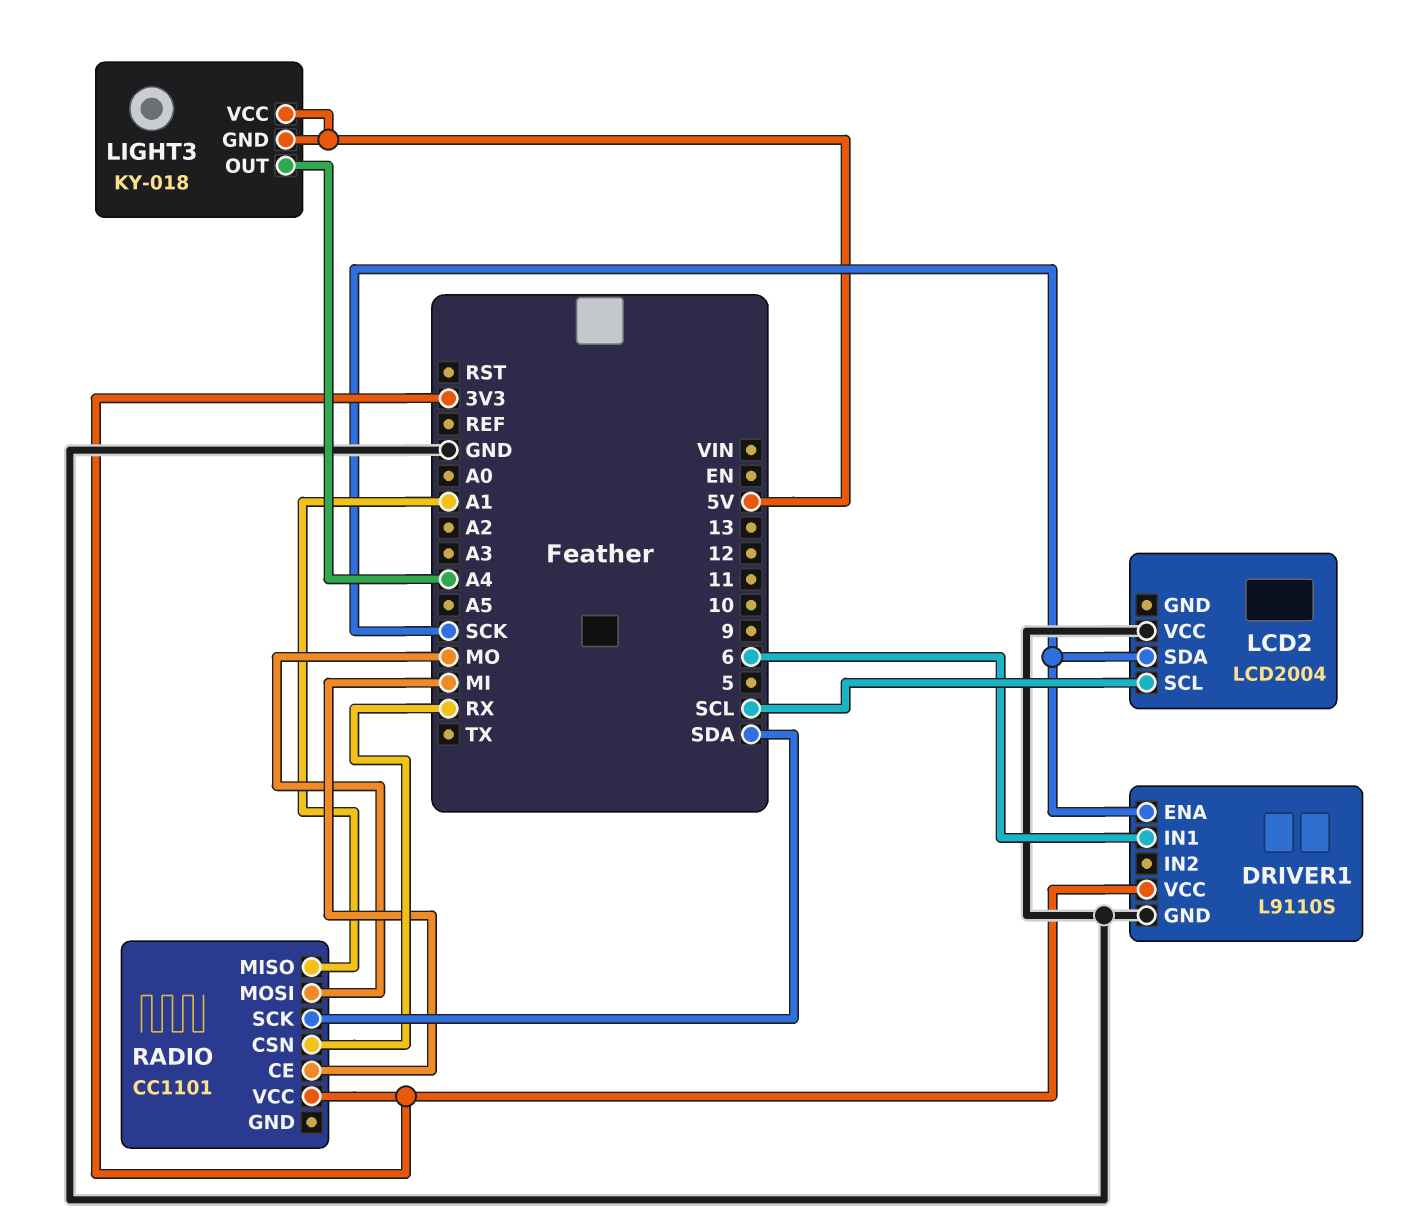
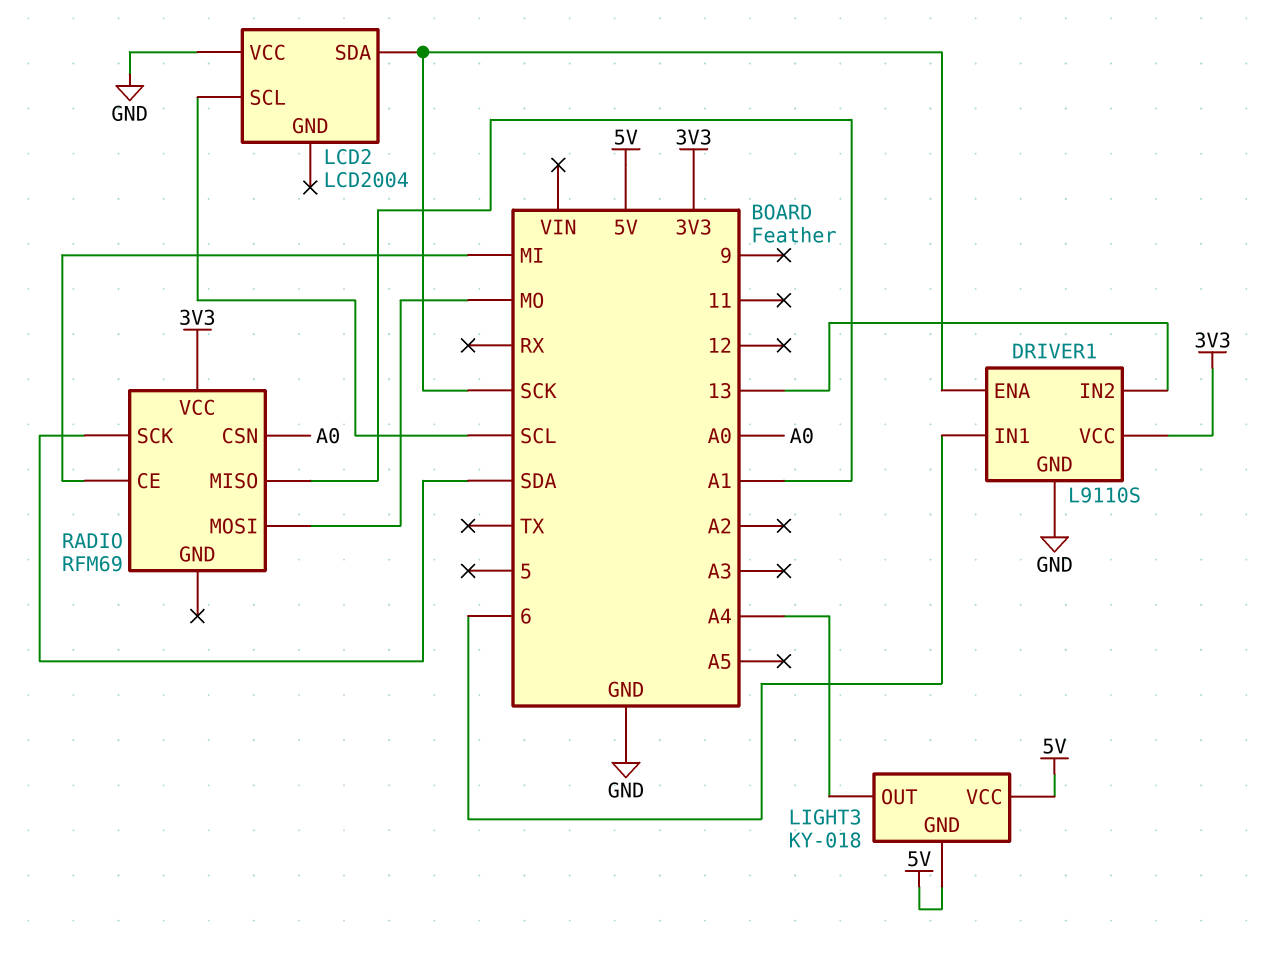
DRIVER1 pin IN2: none -> 13
RADIO: CC1101 -> RFM69
RADIO pin CSN: RX -> A0

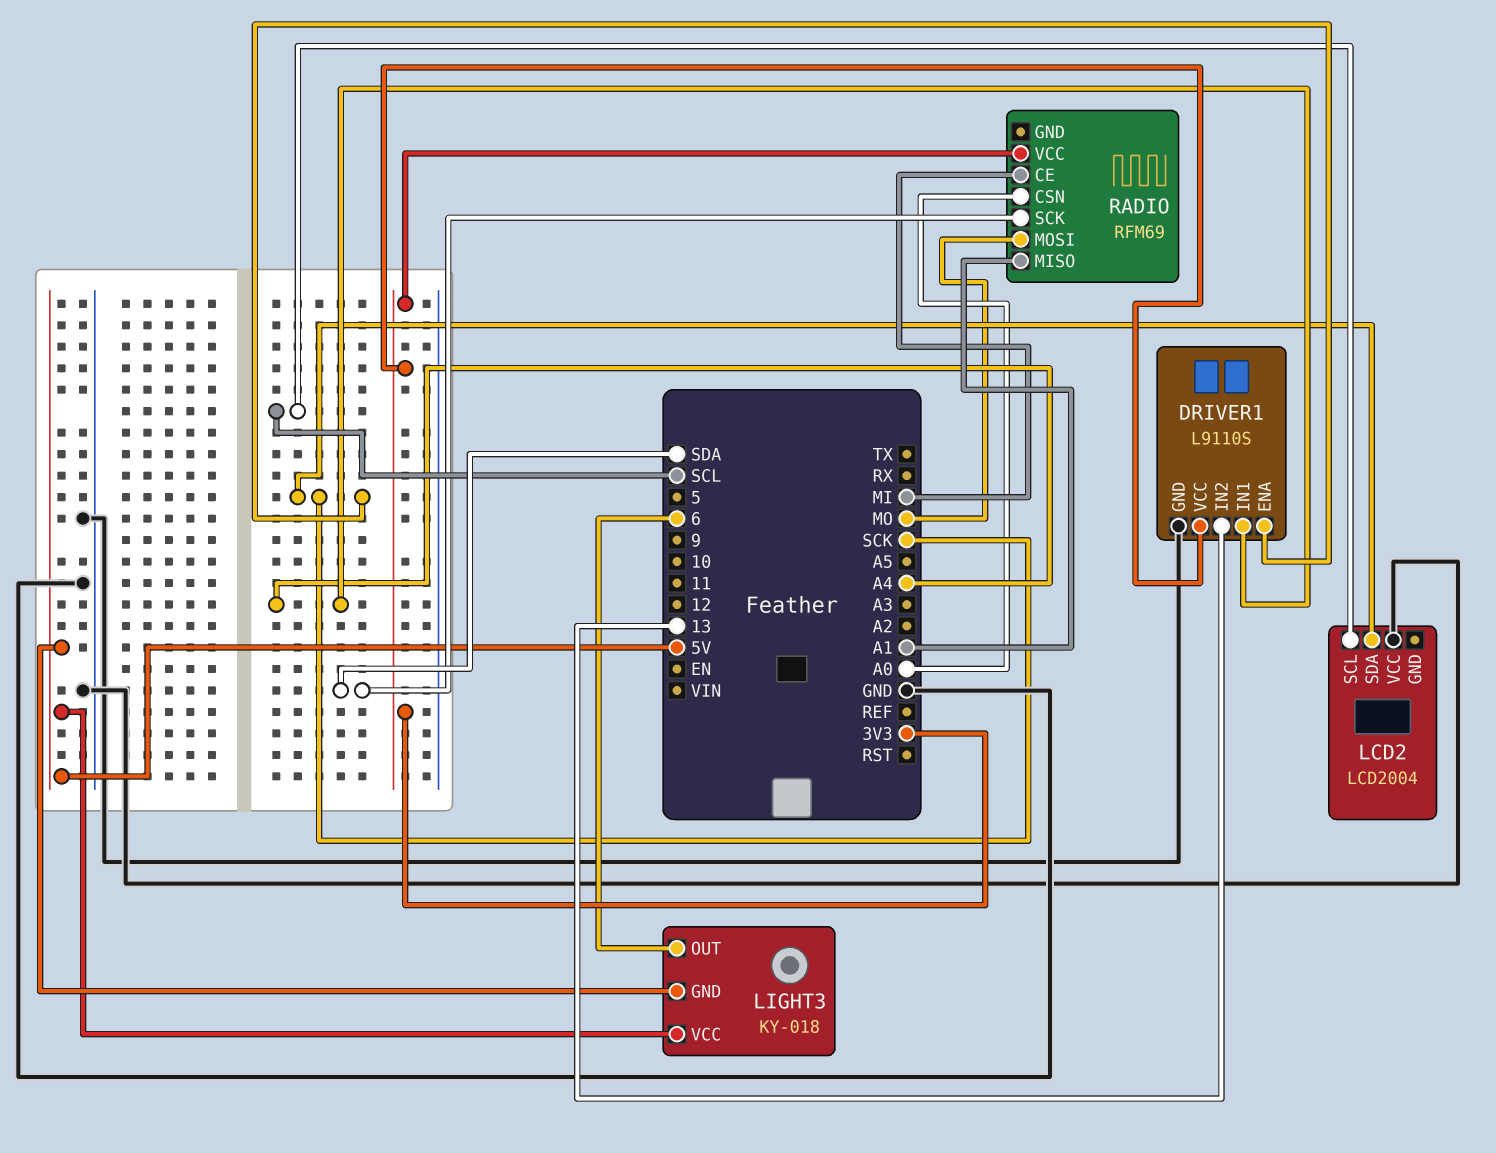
DRIVER1 pin IN1: 6 -> A4
LIGHT3 pin OUT: A4 -> 6

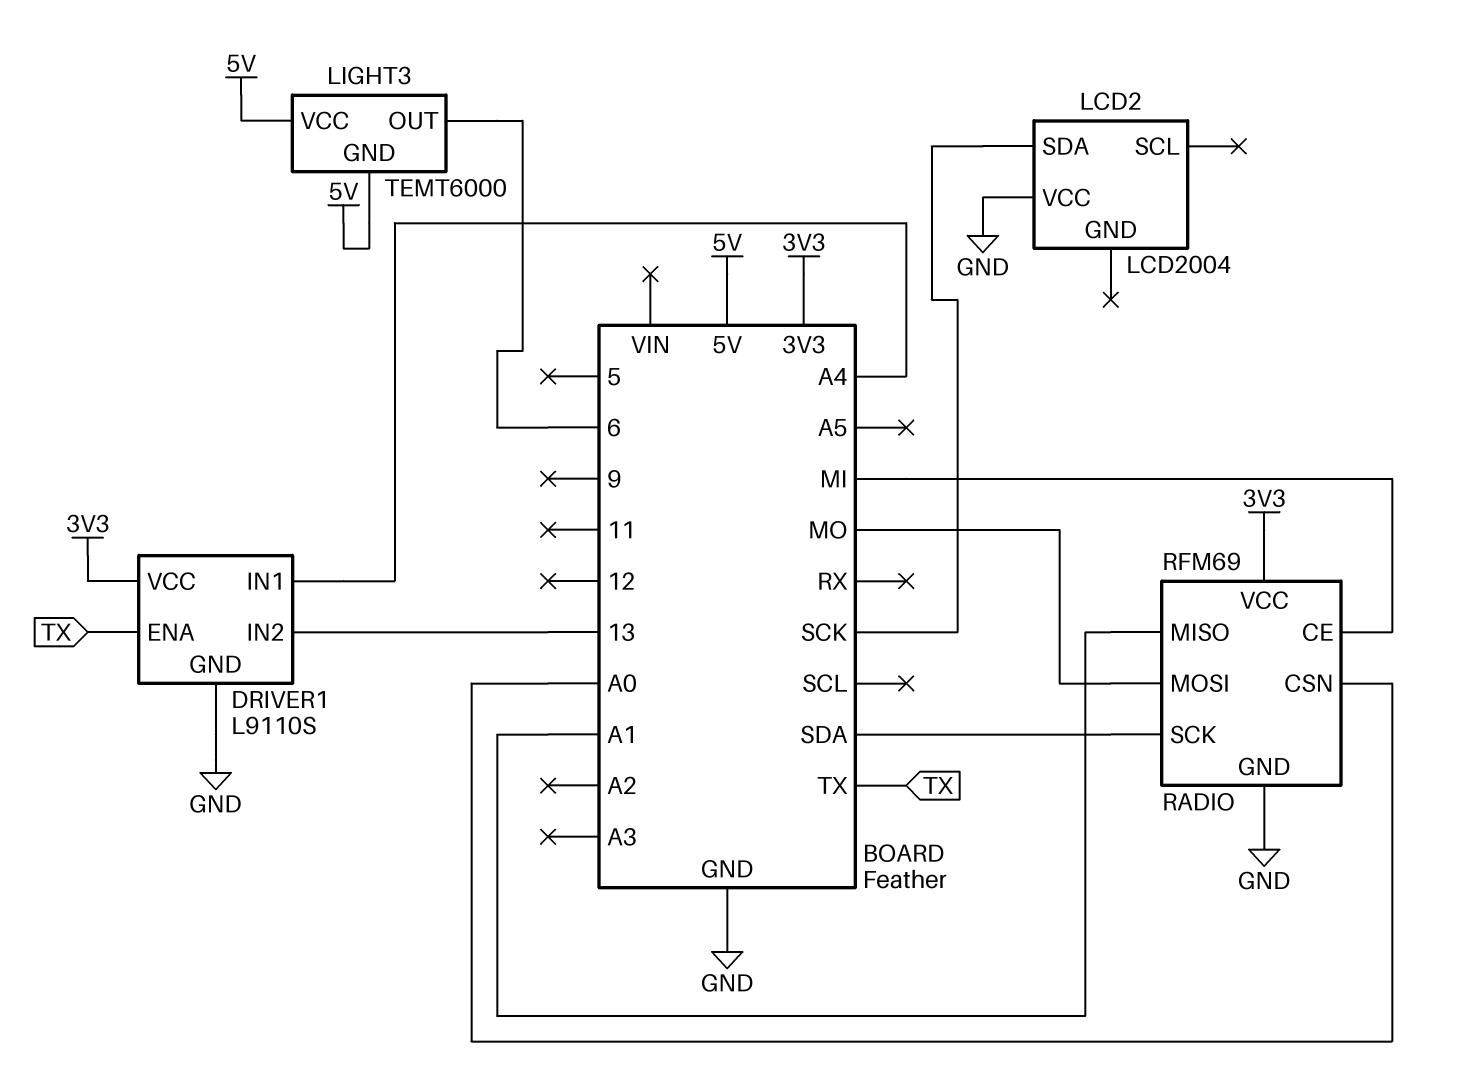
DRIVER1 pin ENA: SCK -> TX
LCD2 pin SCL: SCL -> none
LIGHT3: KY-018 -> TEMT6000
RADIO pin GND: none -> GND

